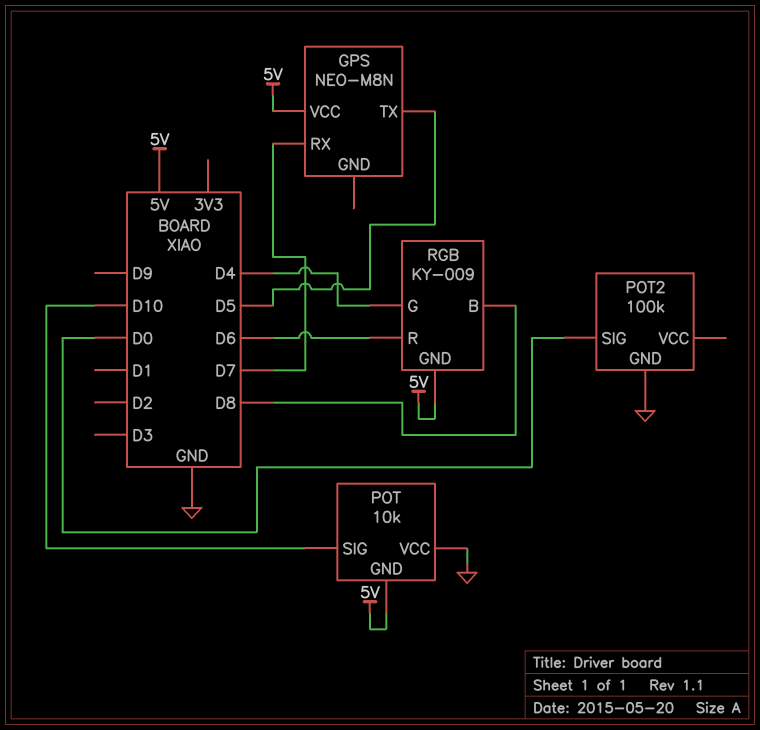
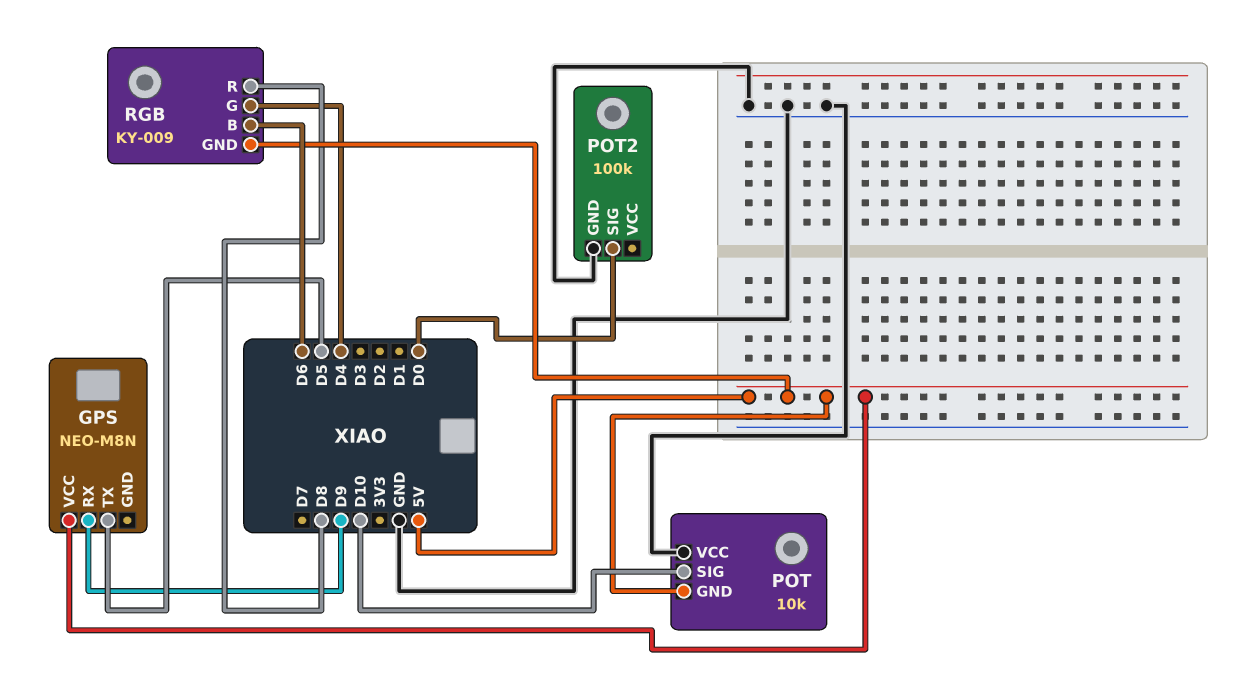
GPS pin RX: D7 -> D9
RGB pin B: D8 -> D6
RGB pin R: D6 -> D8

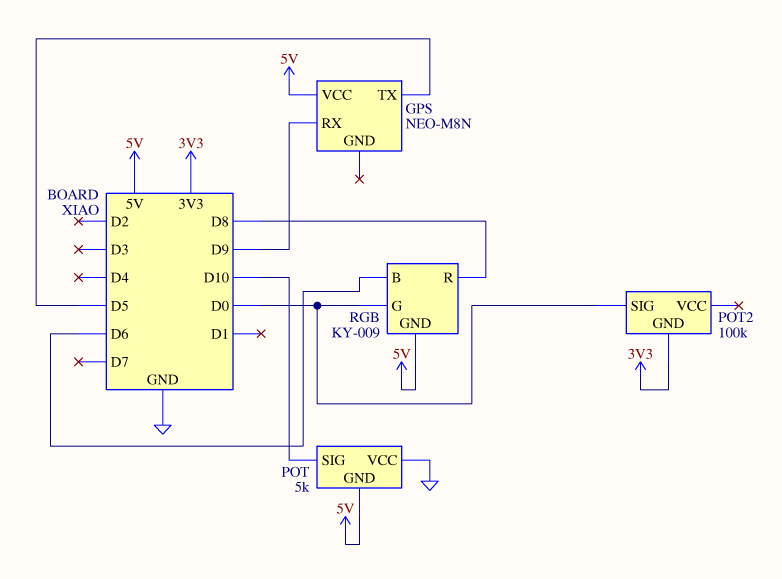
POT: 10k -> 5k
POT2 pin GND: GND -> 3V3
RGB pin G: D4 -> D0

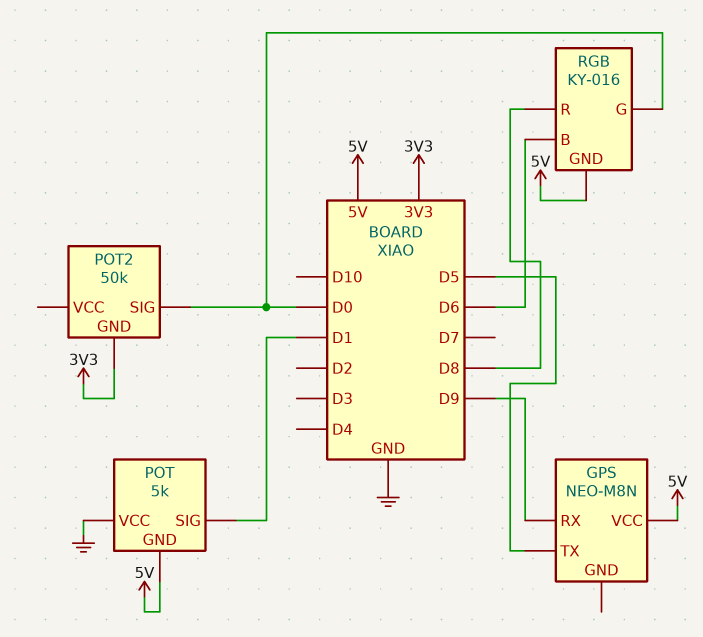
POT pin SIG: D10 -> D1
POT2: 100k -> 50k
RGB: KY-009 -> KY-016

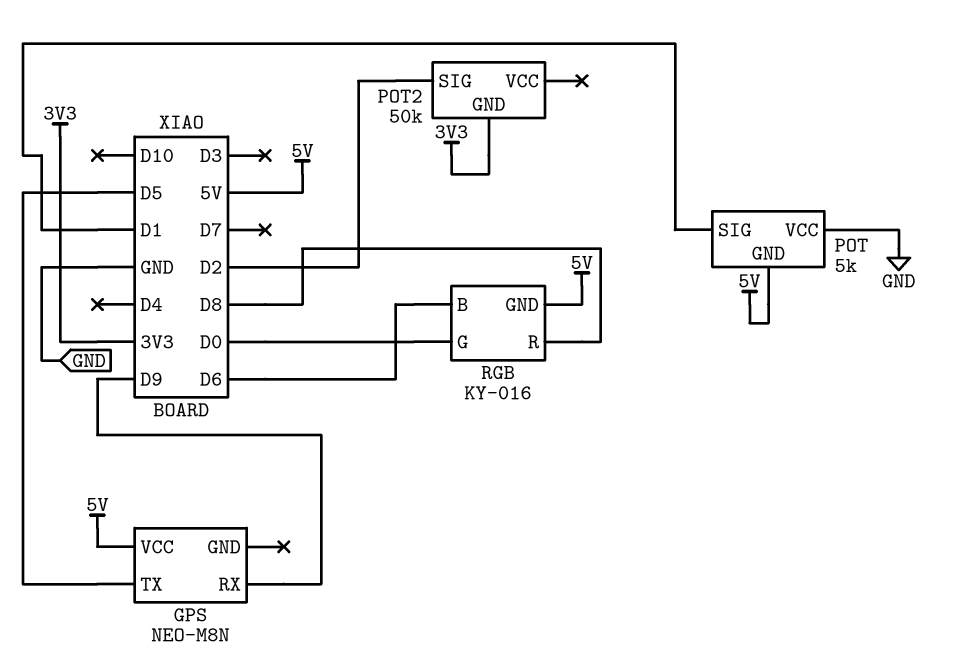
POT2 pin SIG: D0 -> D2

